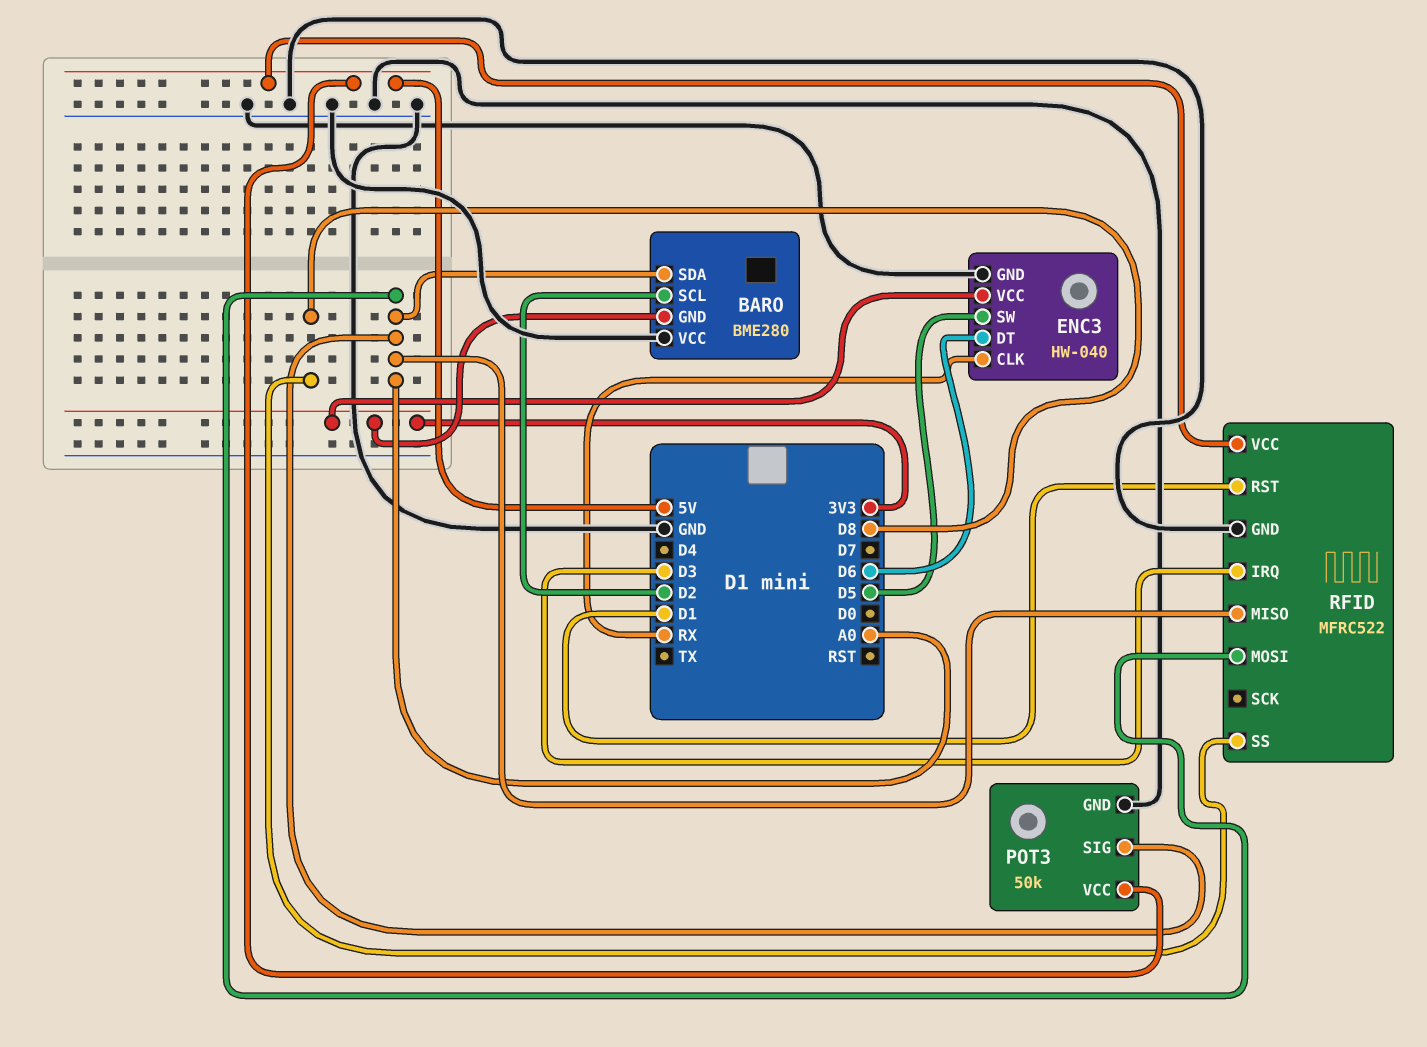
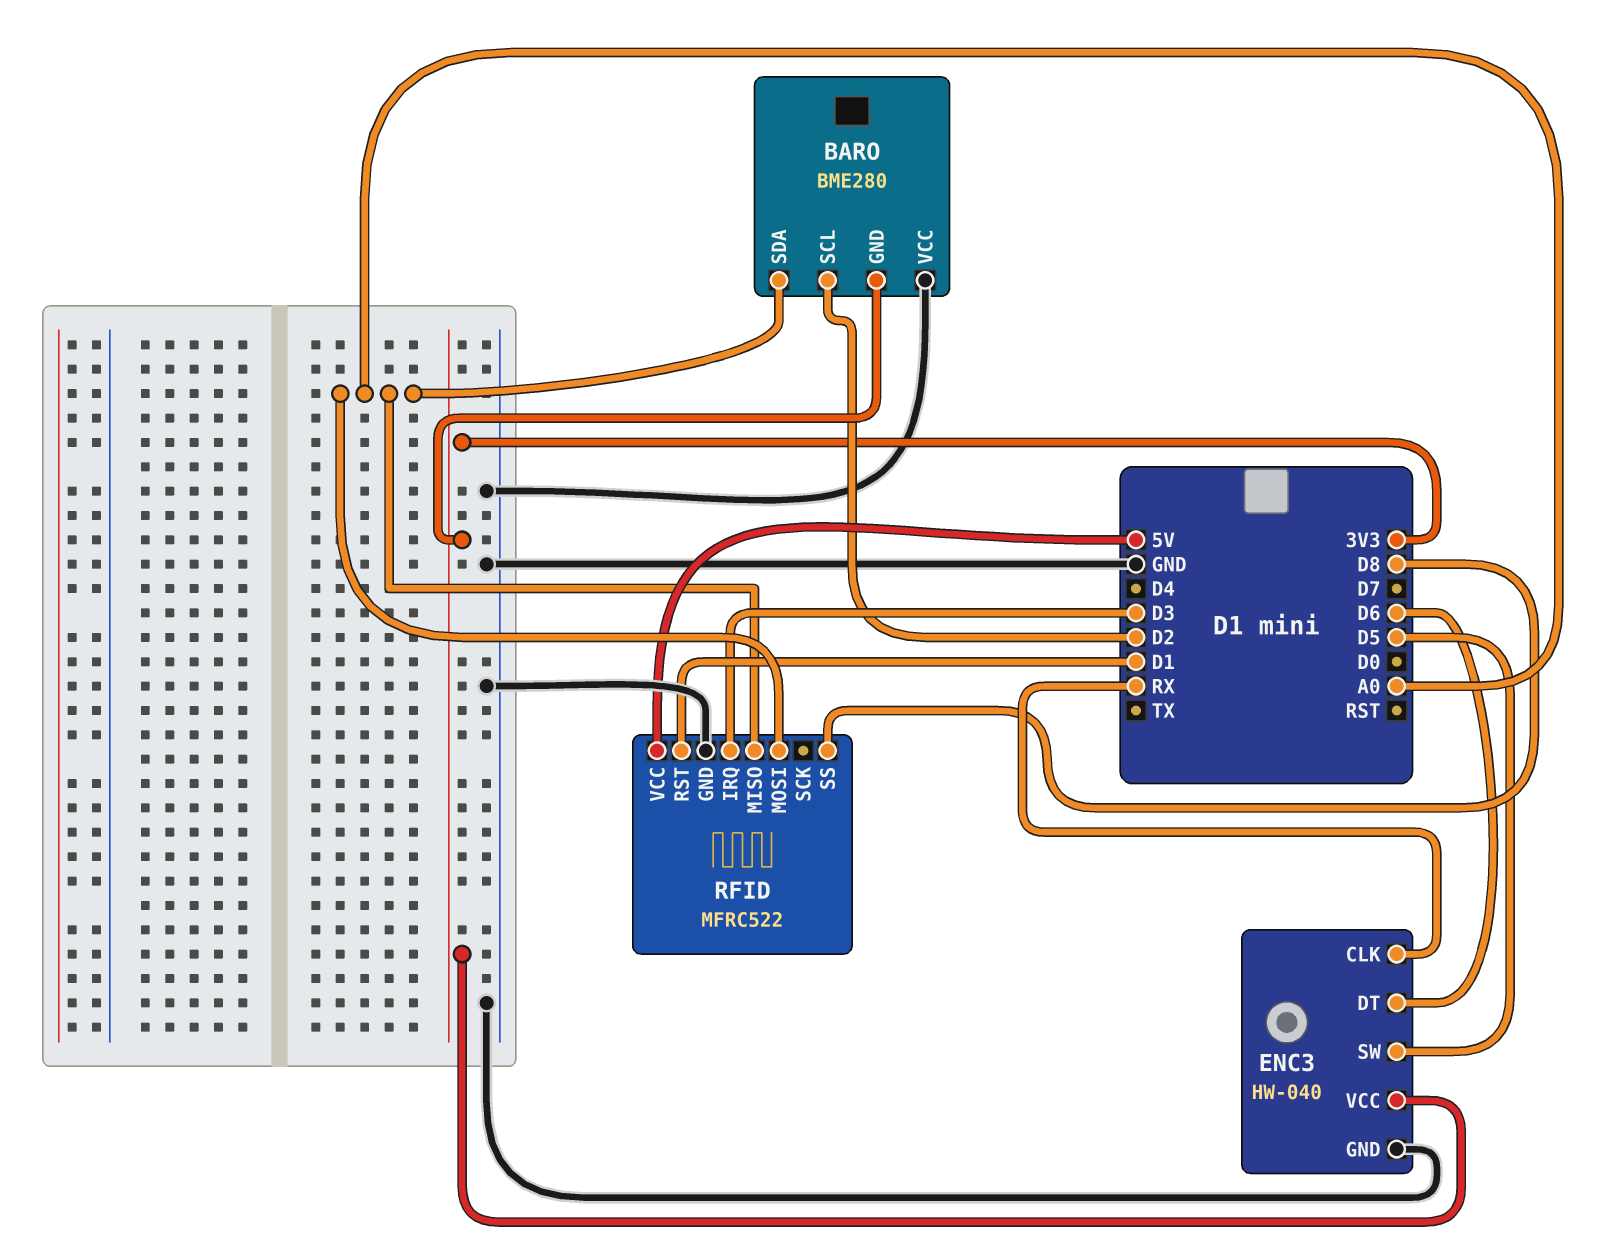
POT3: 50k -> none
POT3 pin GND: GND -> none
POT3 pin SIG: A0 -> none
POT3 pin VCC: 5V -> none

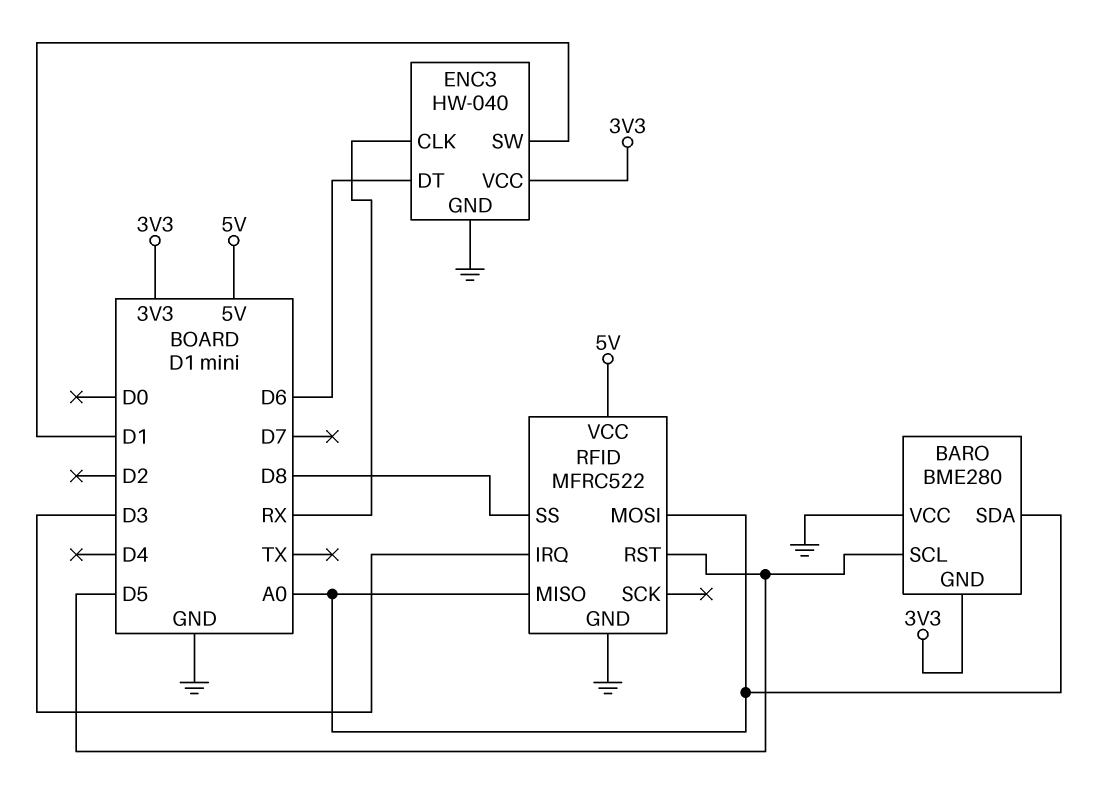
BARO pin SCL: D2 -> D5
ENC3 pin SW: D5 -> D1
RFID pin RST: D1 -> D5

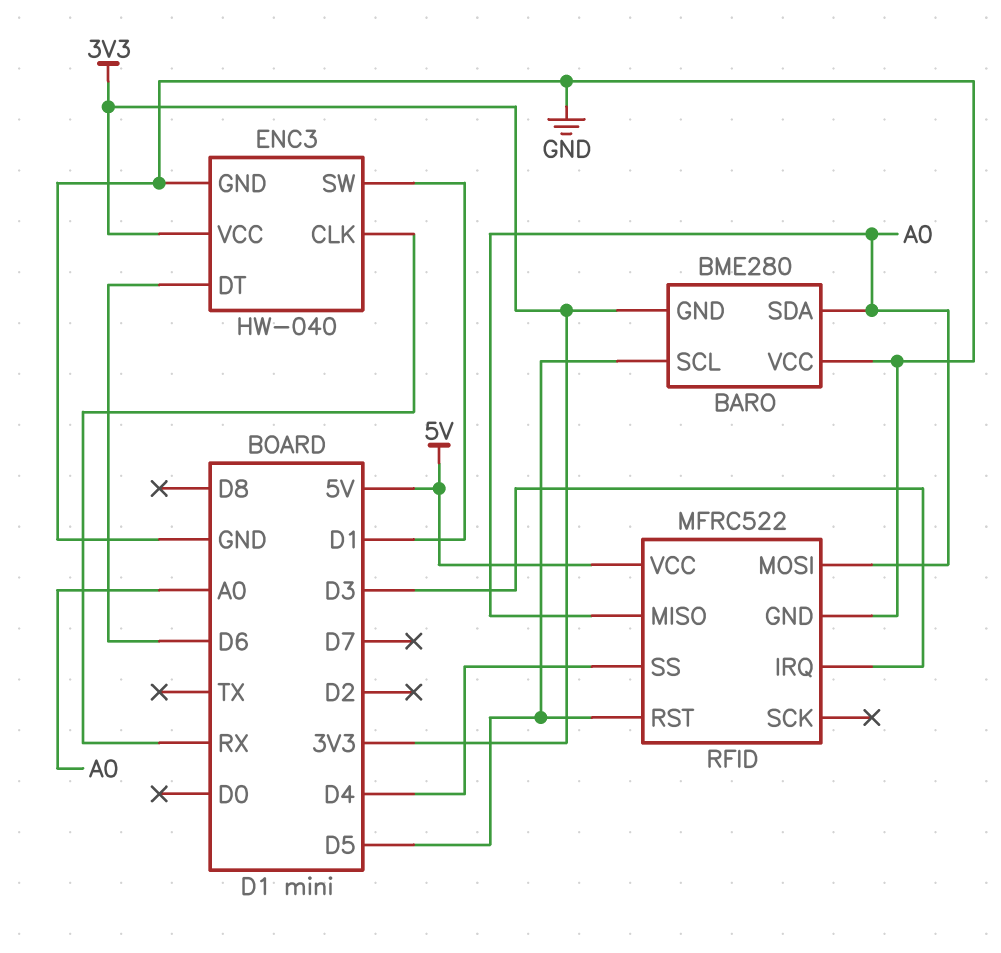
RFID pin SS: D8 -> D4

